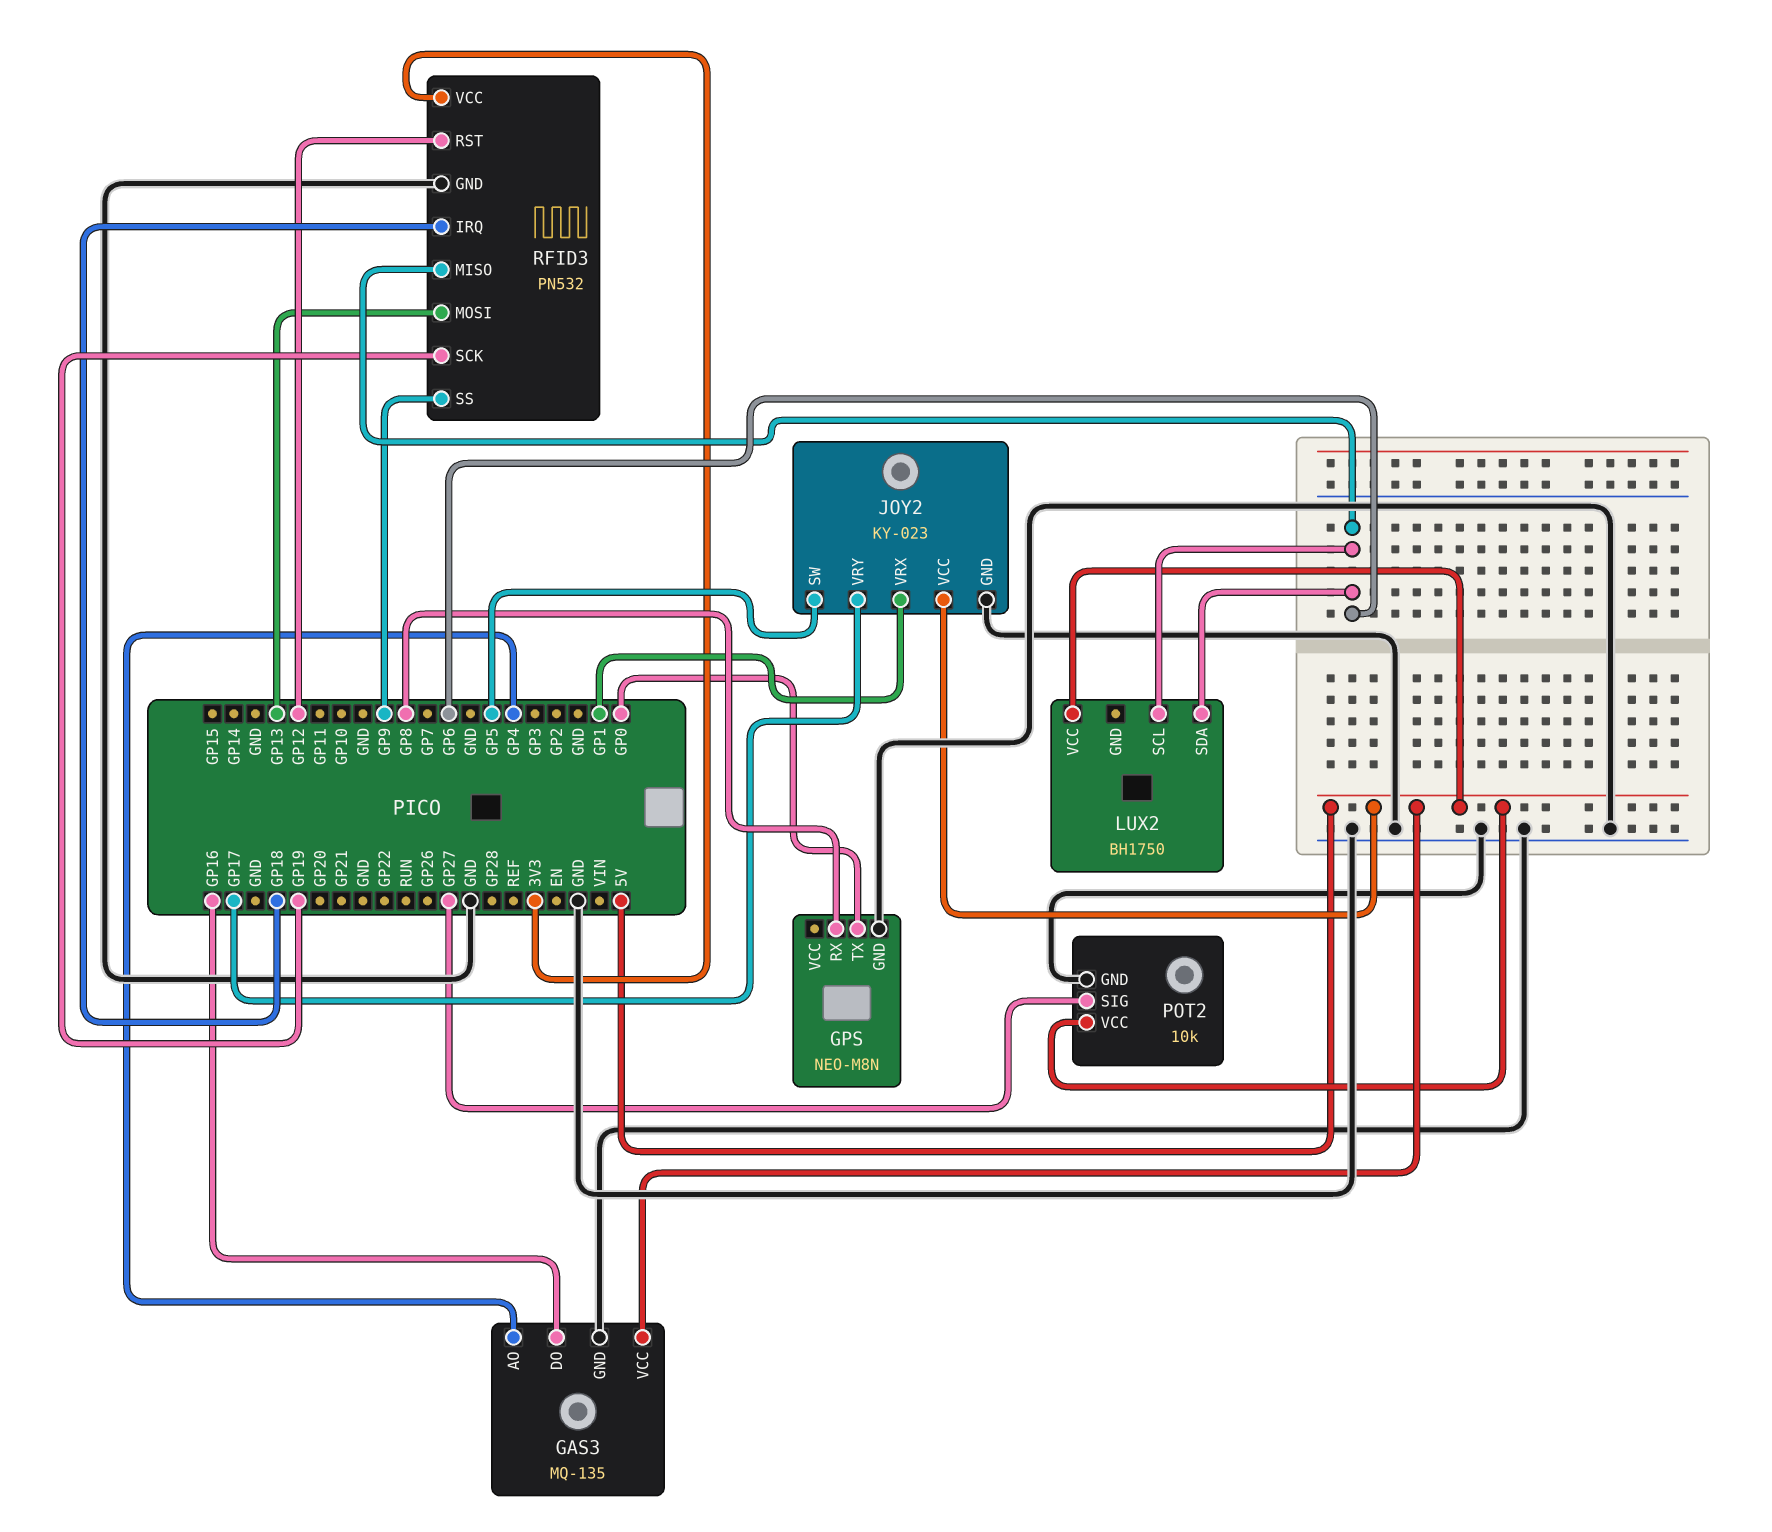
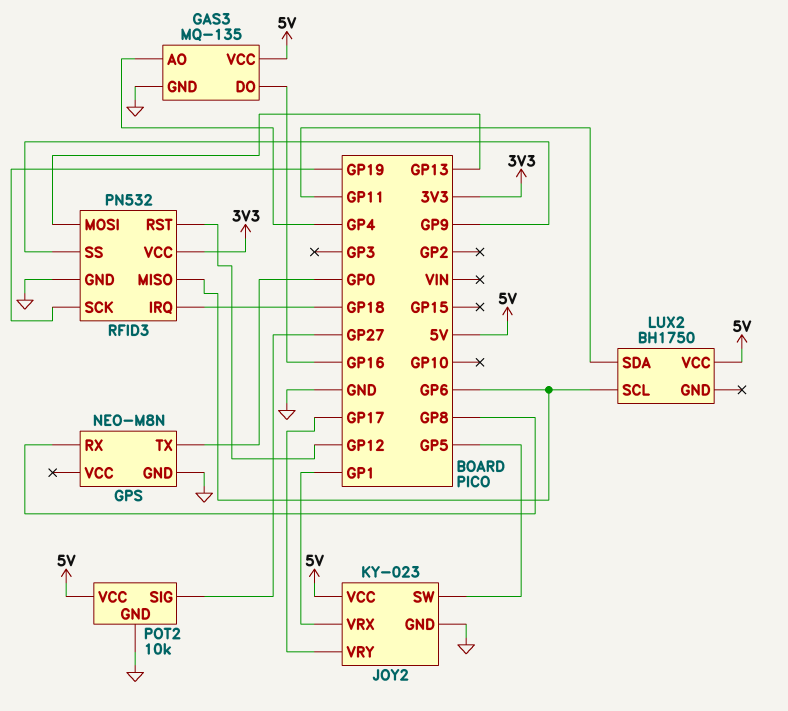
LUX2 pin SDA: GP6 -> GP11

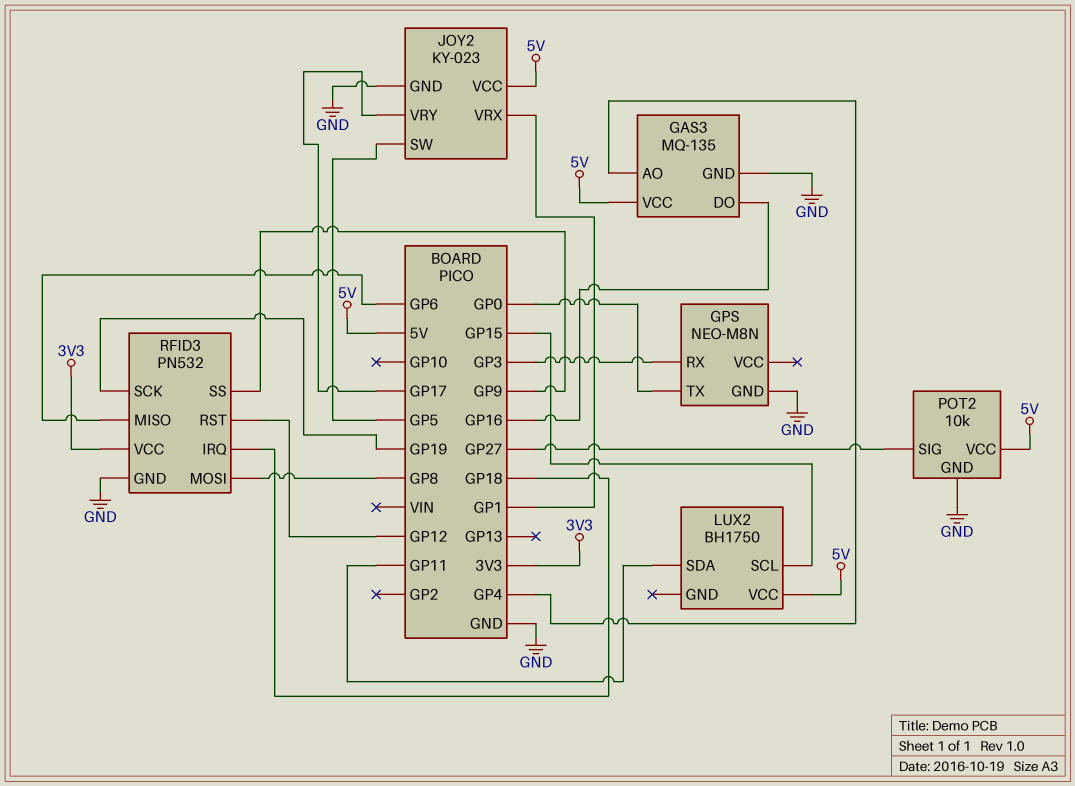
GPS pin RX: GP8 -> GP3
LUX2 pin SCL: GP6 -> GP15
RFID3 pin MOSI: GP13 -> GP8

